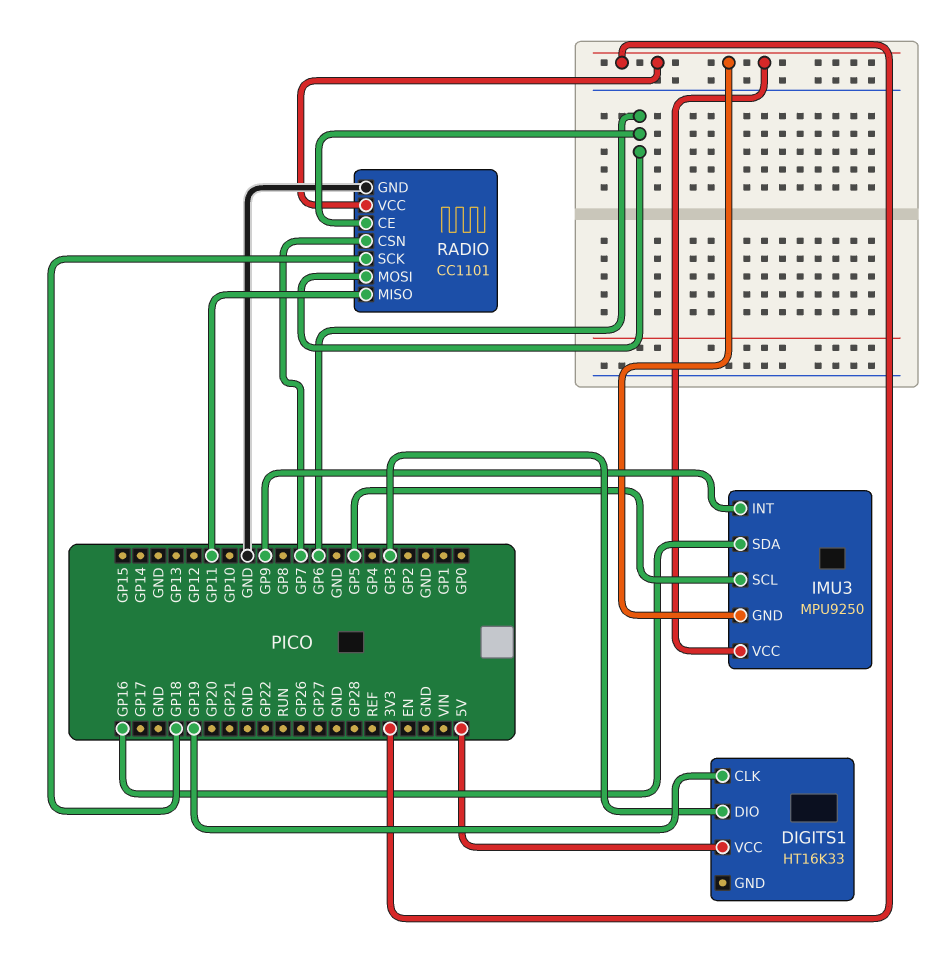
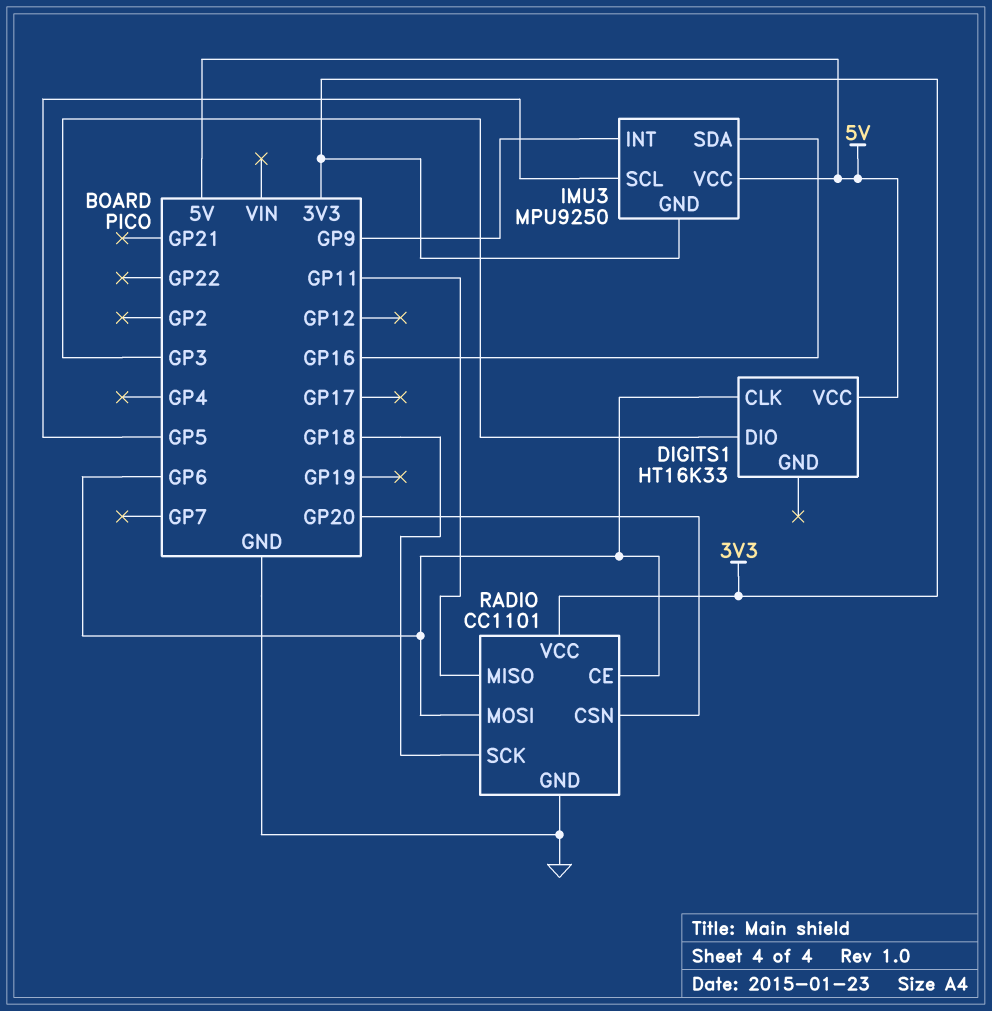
DIGITS1 pin CLK: GP19 -> GP6
IMU3 pin VCC: 3V3 -> 5V
RADIO pin CSN: GP7 -> GP20

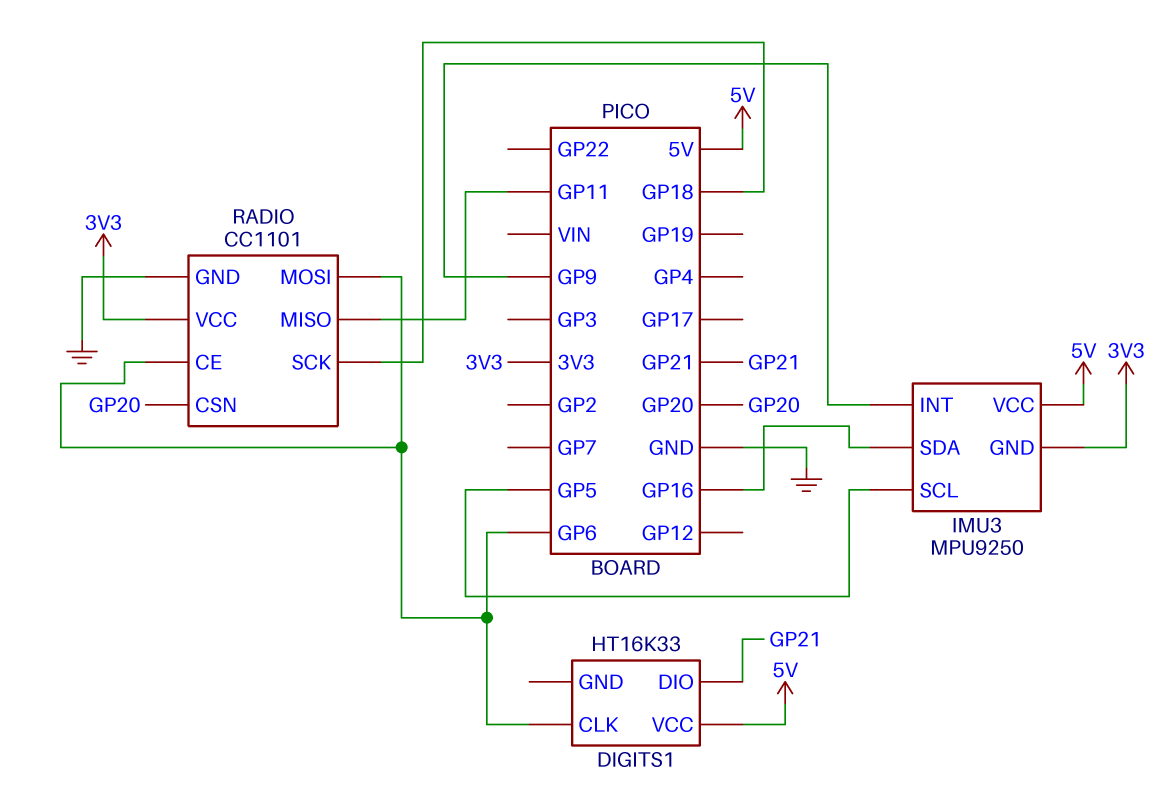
DIGITS1 pin DIO: GP3 -> GP21

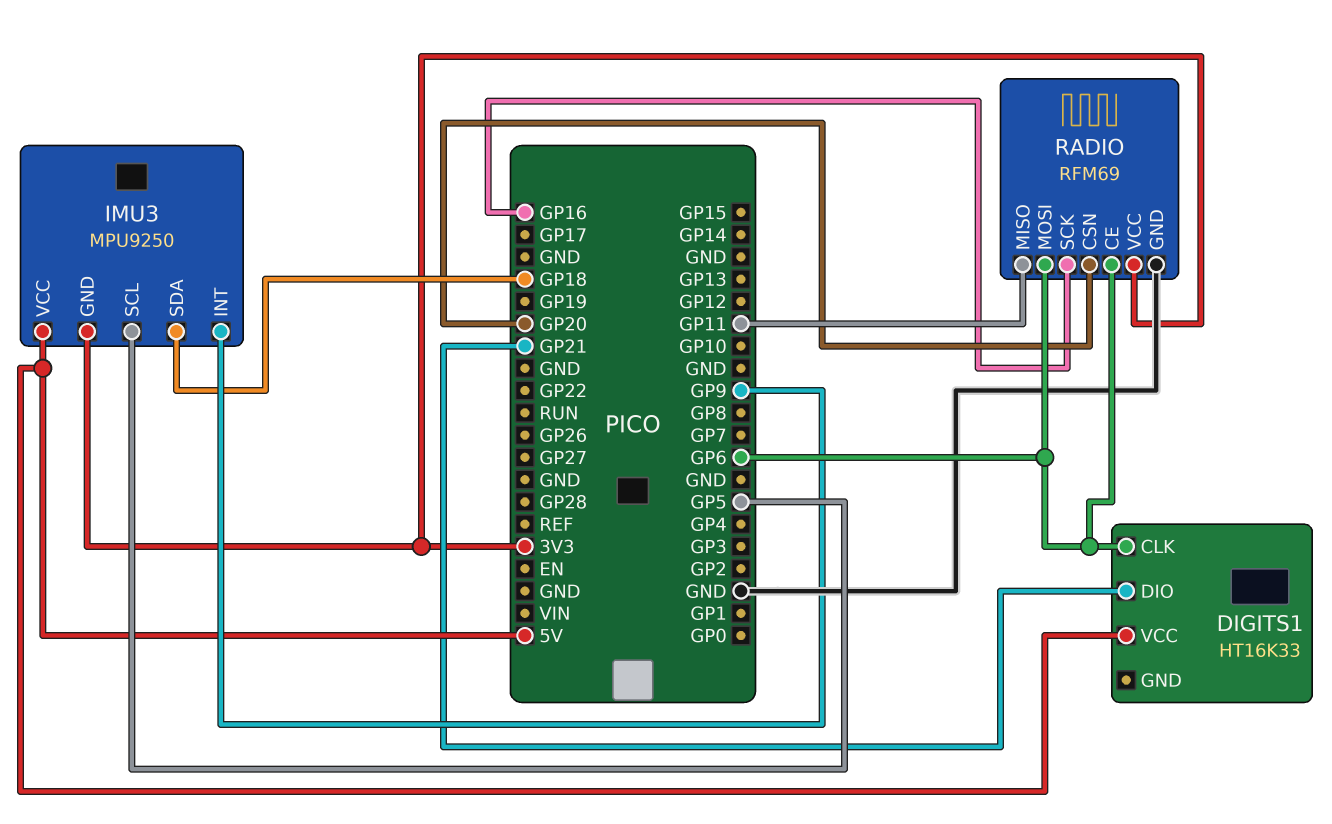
IMU3 pin SDA: GP16 -> GP18
RADIO: CC1101 -> RFM69
RADIO pin SCK: GP18 -> GP16

